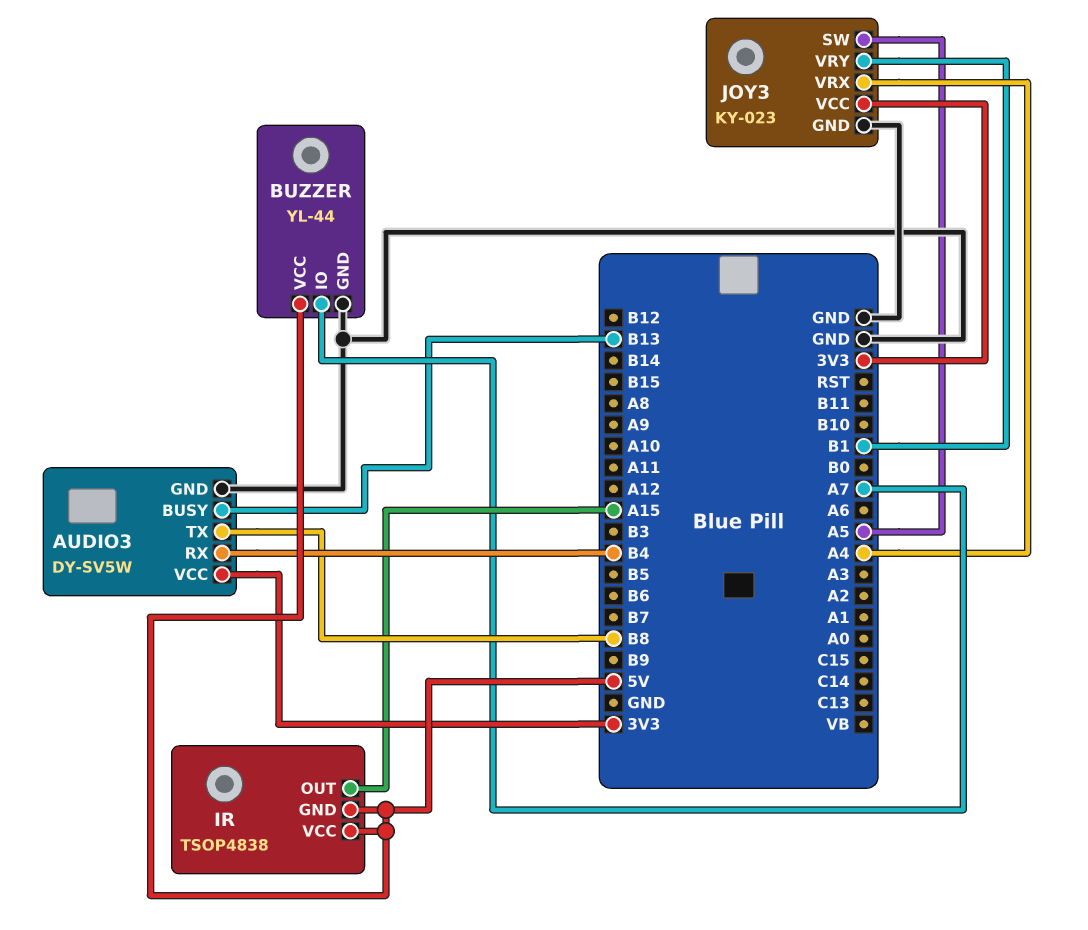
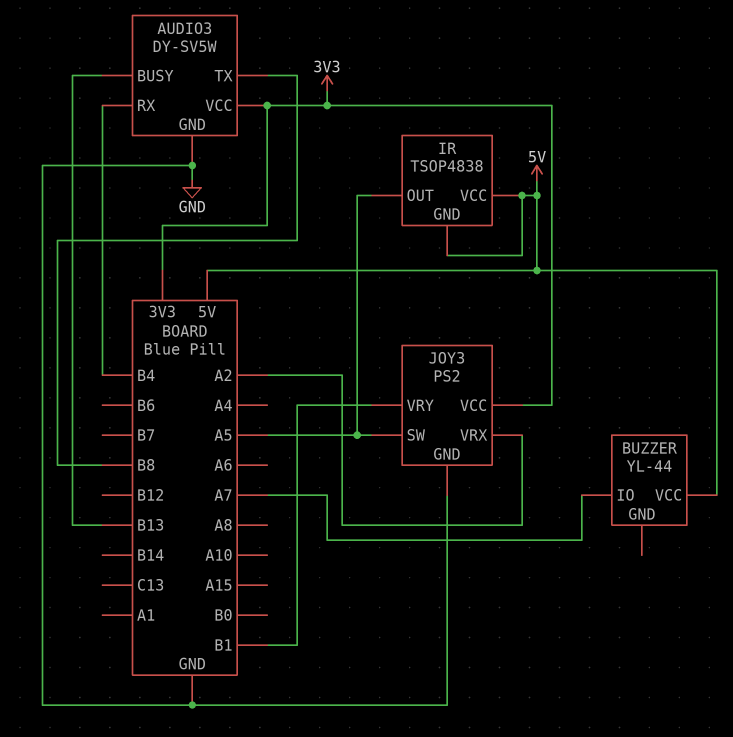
BUZZER pin GND: GND -> none
IR pin OUT: A15 -> A5
JOY3: KY-023 -> PS2
JOY3 pin VRX: A4 -> A2

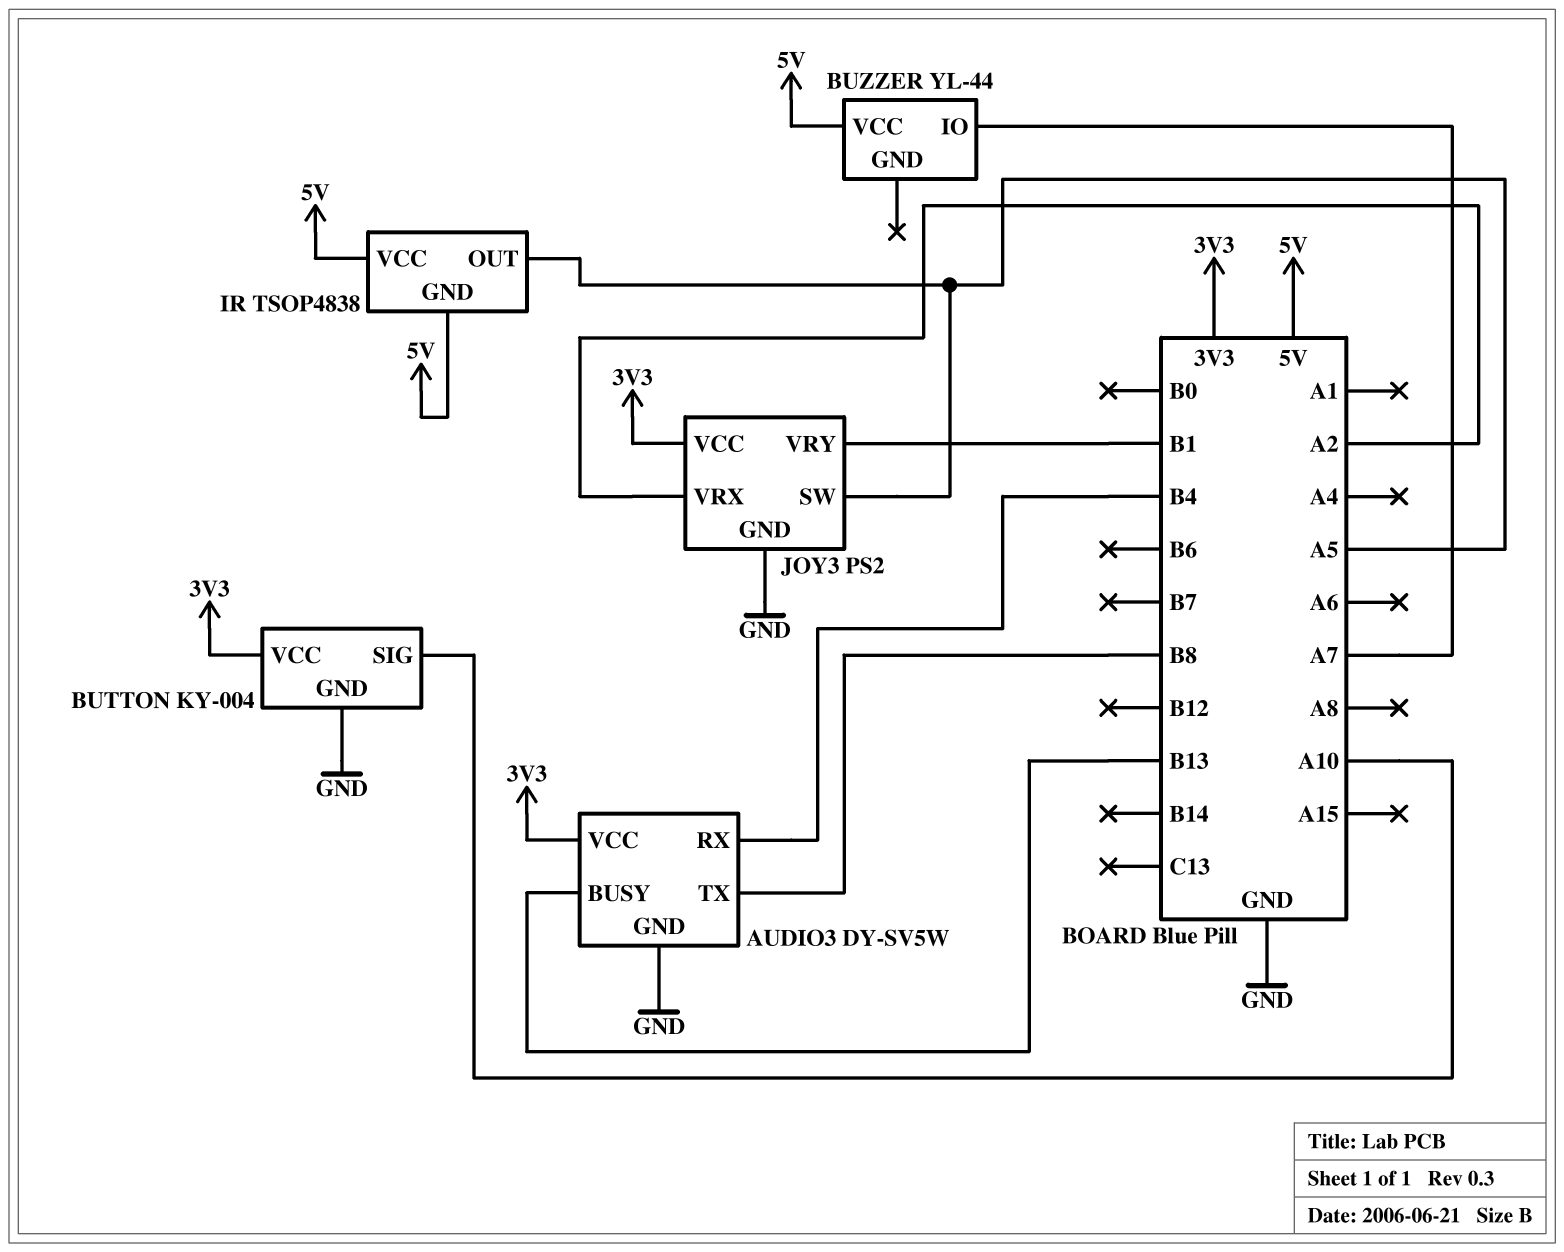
BUTTON: none -> KY-004
BUTTON pin GND: none -> GND
BUTTON pin SIG: none -> A10
BUTTON pin VCC: none -> 3V3

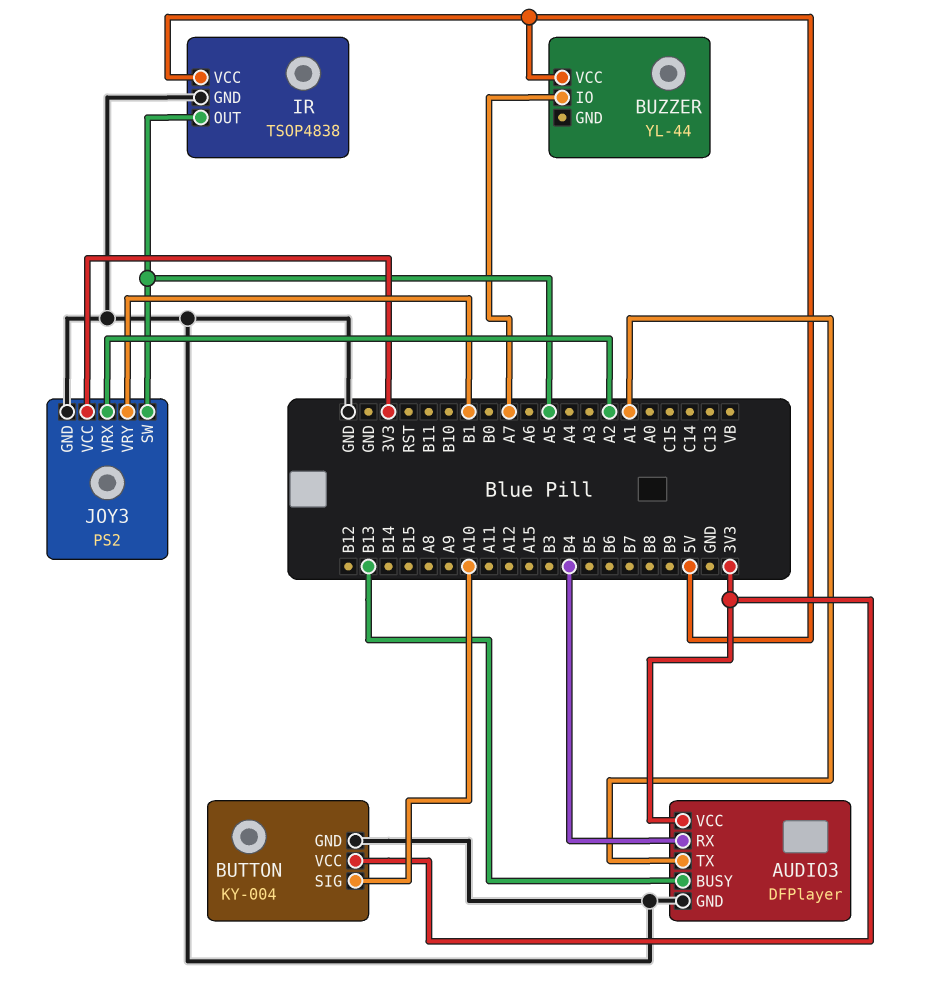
AUDIO3: DY-SV5W -> DFPlayer
AUDIO3 pin TX: B8 -> A1
IR pin GND: 5V -> GND

